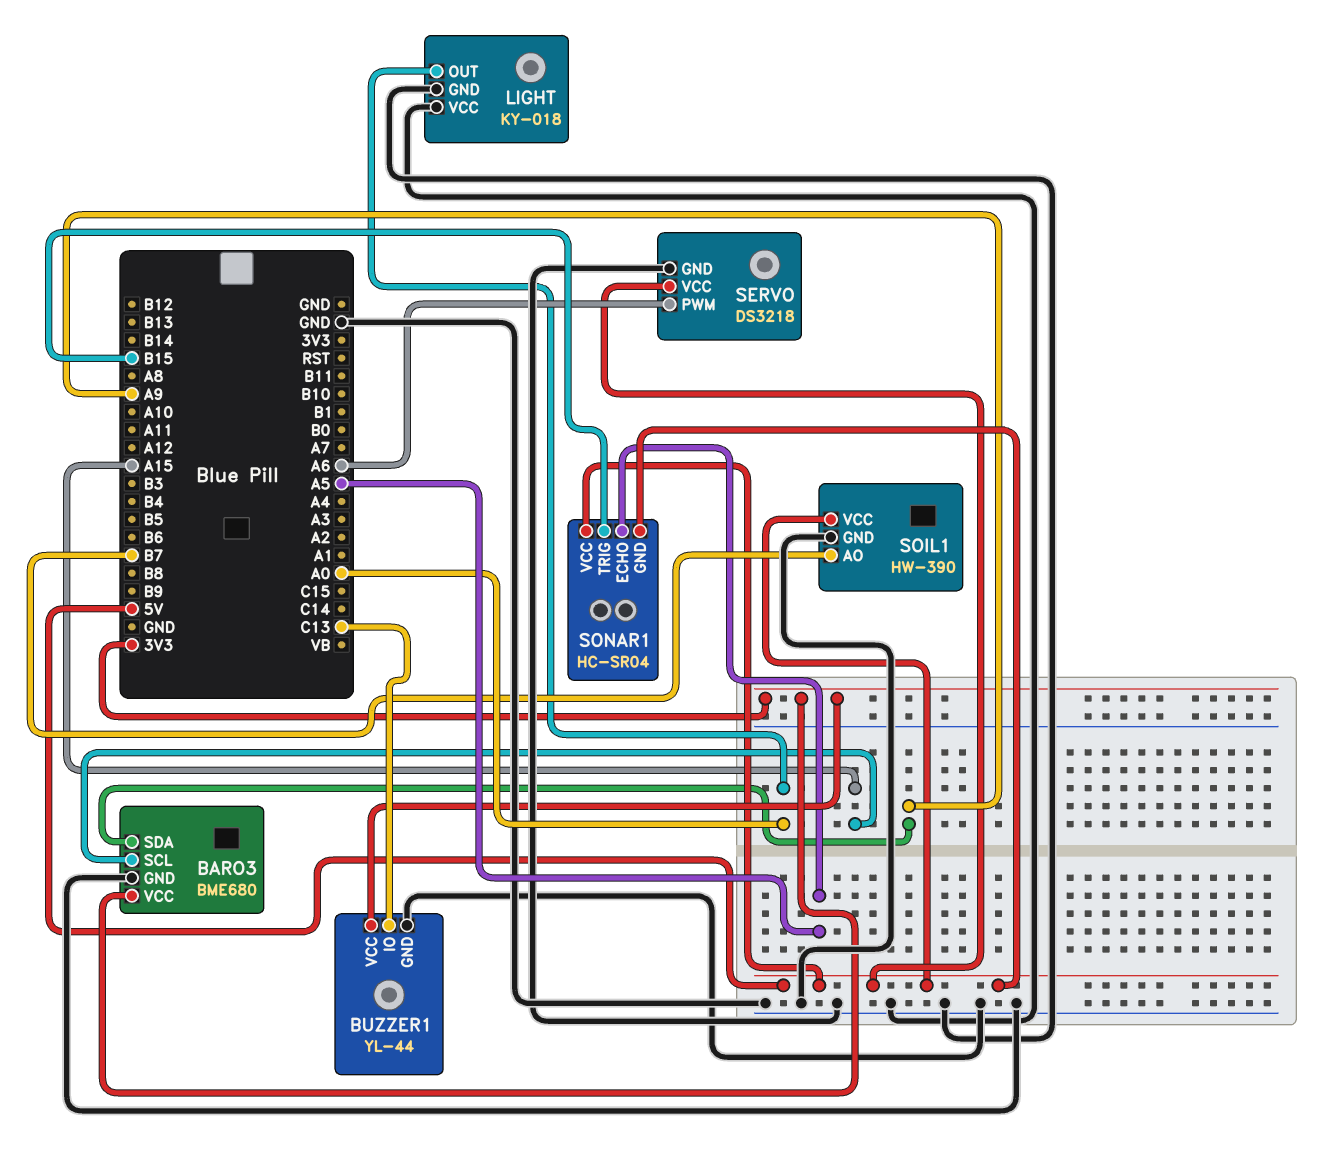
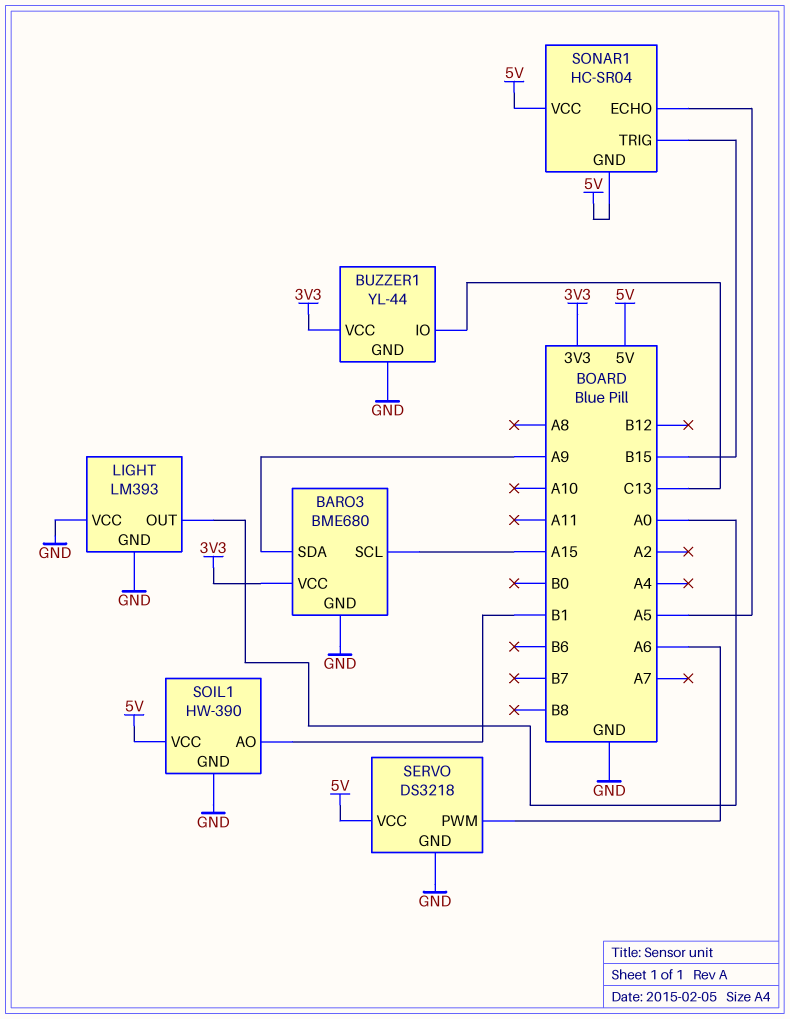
LIGHT: KY-018 -> LM393
SOIL1 pin AO: B7 -> B1

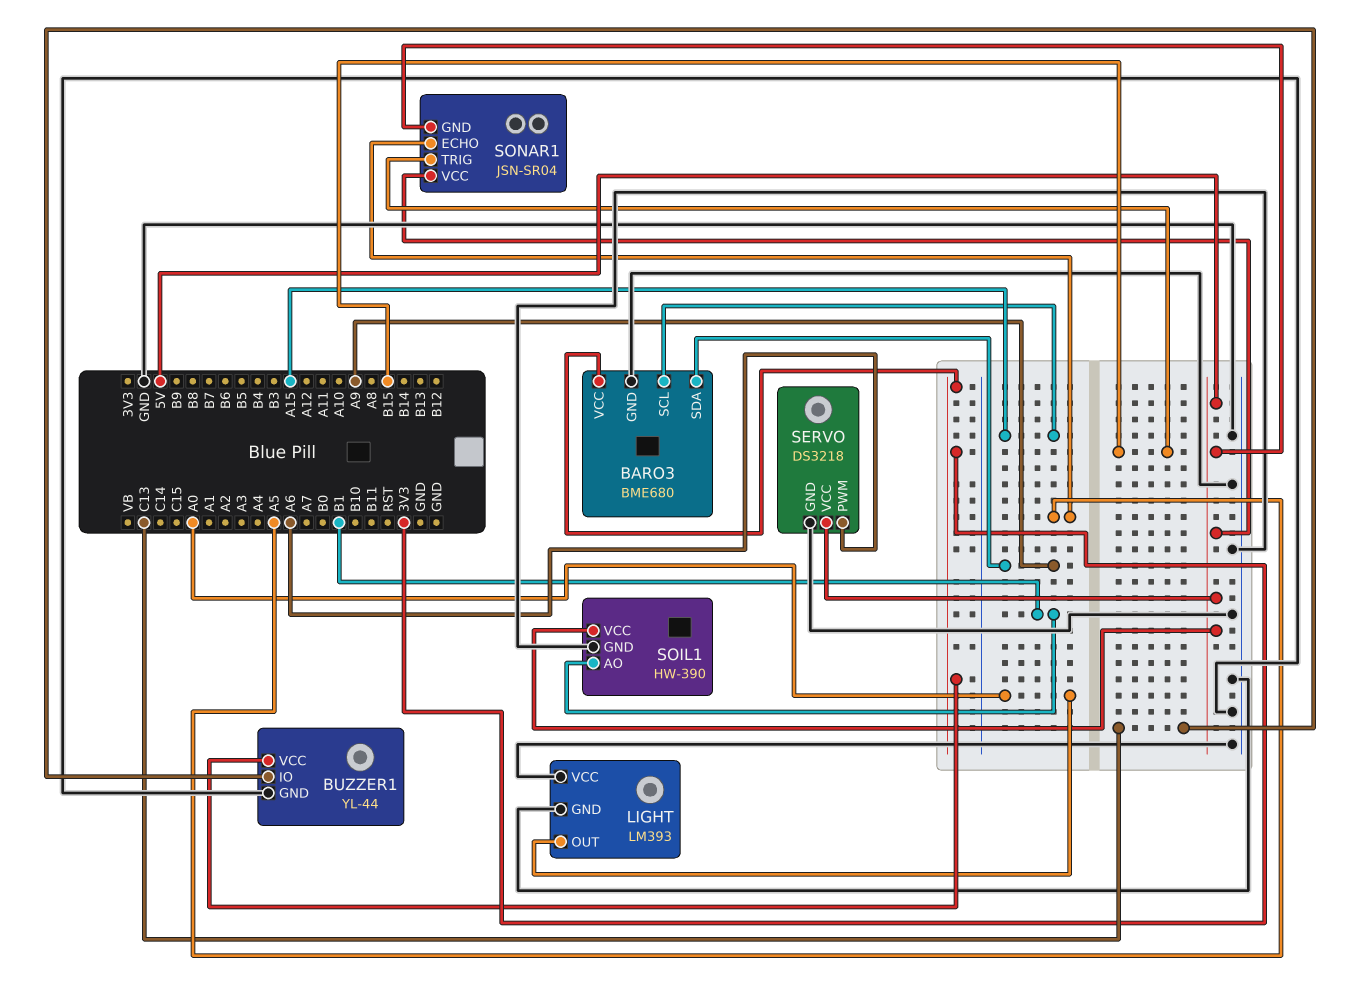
SONAR1: HC-SR04 -> JSN-SR04

